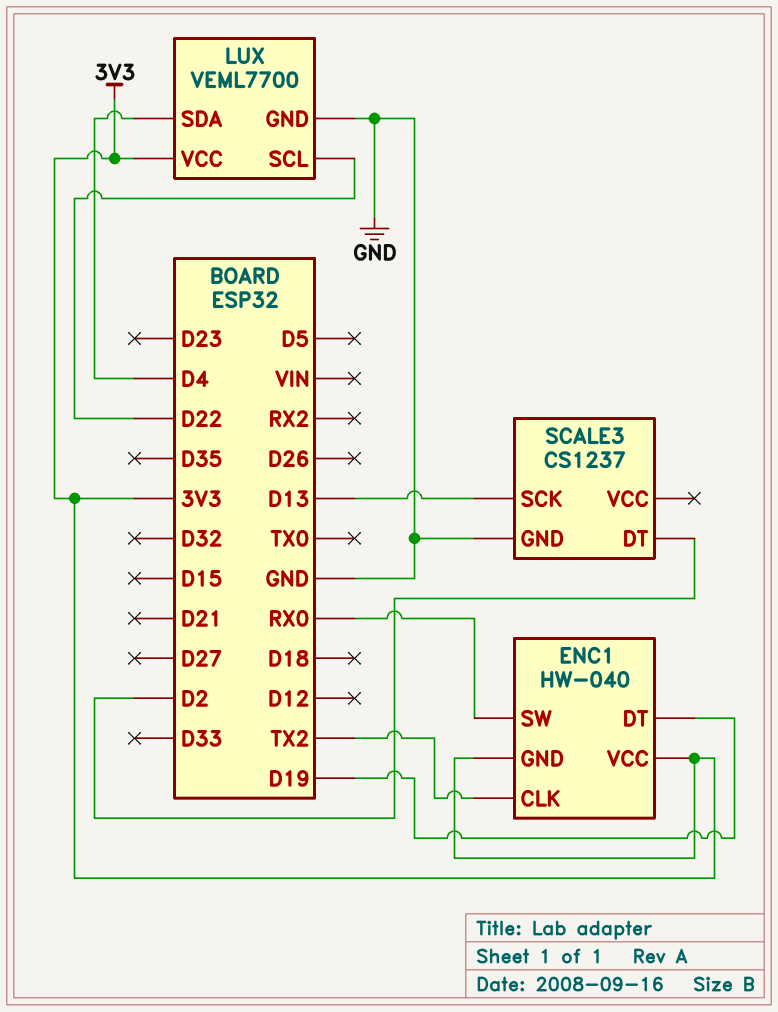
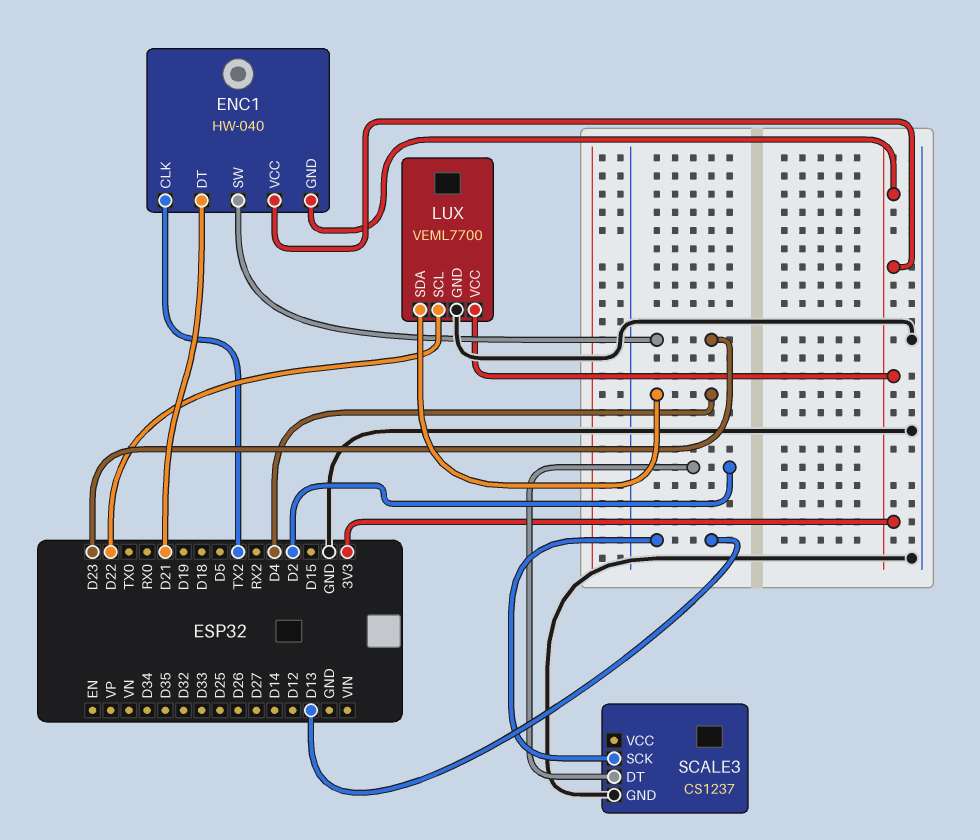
ENC1 pin DT: D19 -> D21
ENC1 pin SW: RX0 -> D23

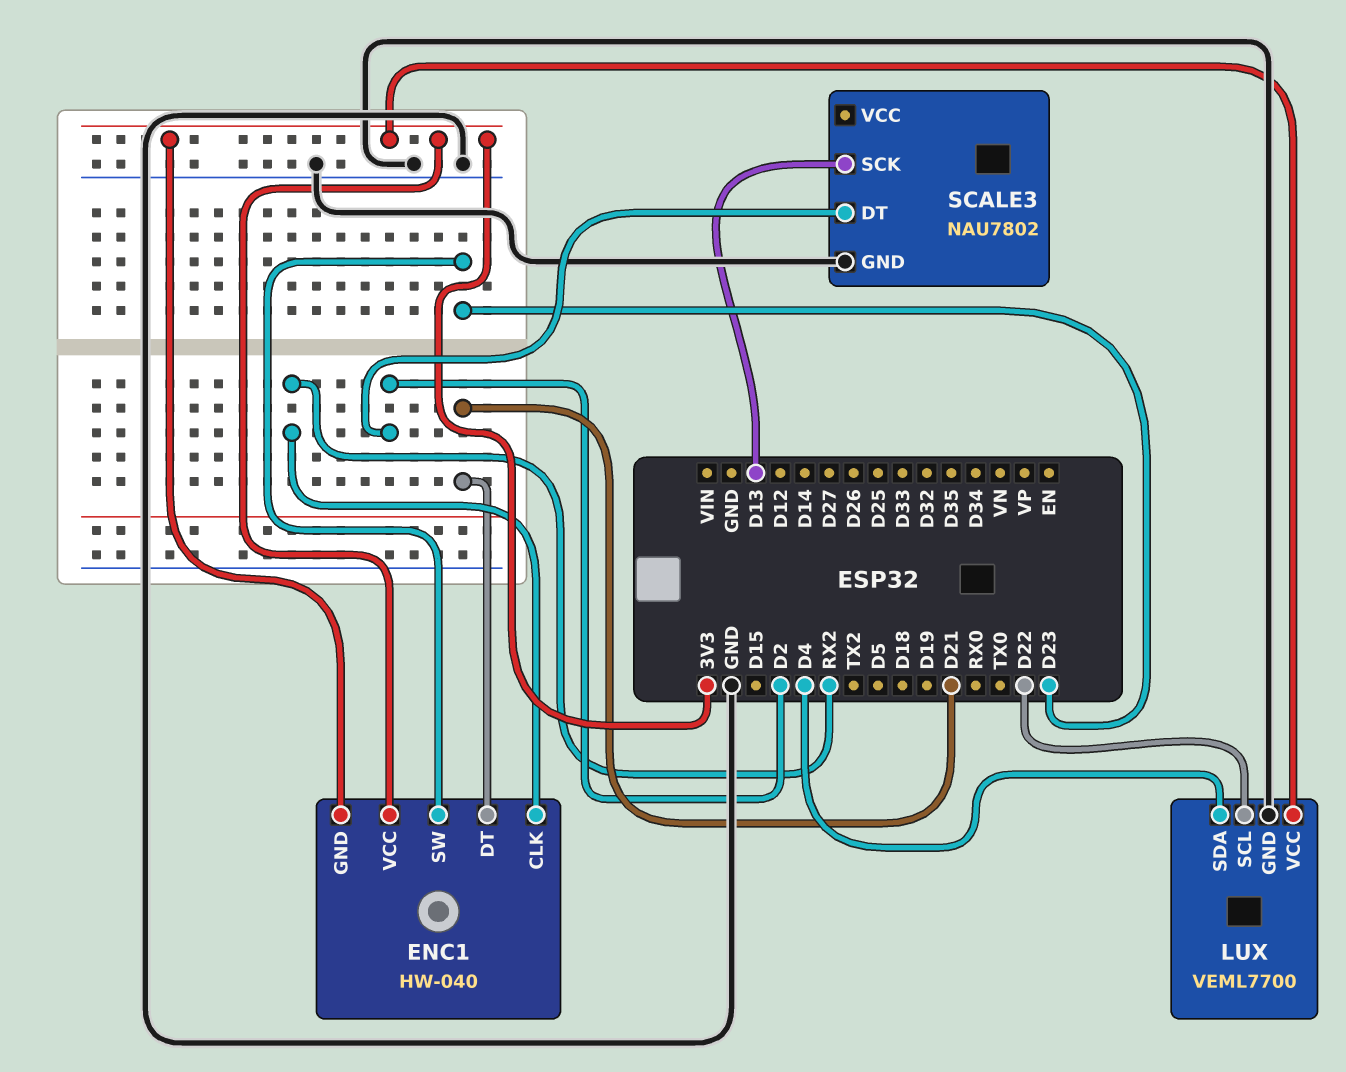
ENC1 pin CLK: TX2 -> RX2
SCALE3: CS1237 -> NAU7802

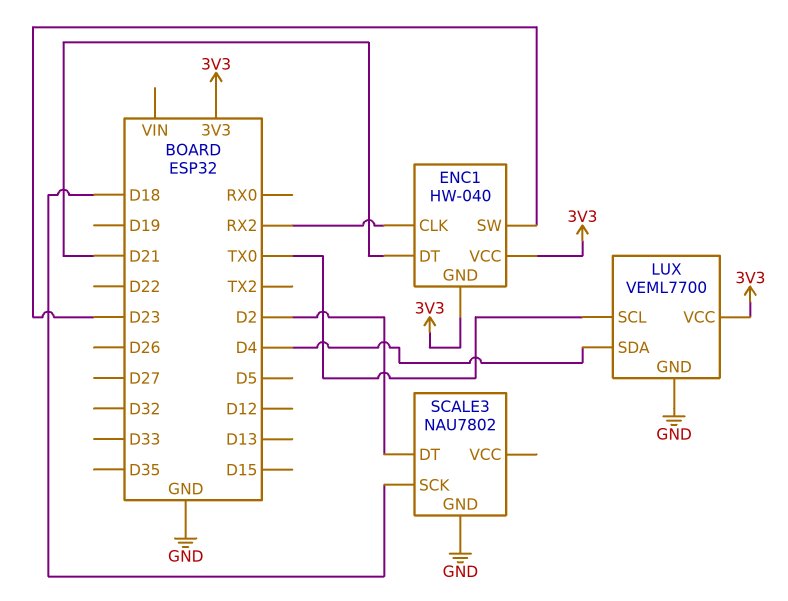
LUX pin SCL: D22 -> TX0
SCALE3 pin SCK: D13 -> D18

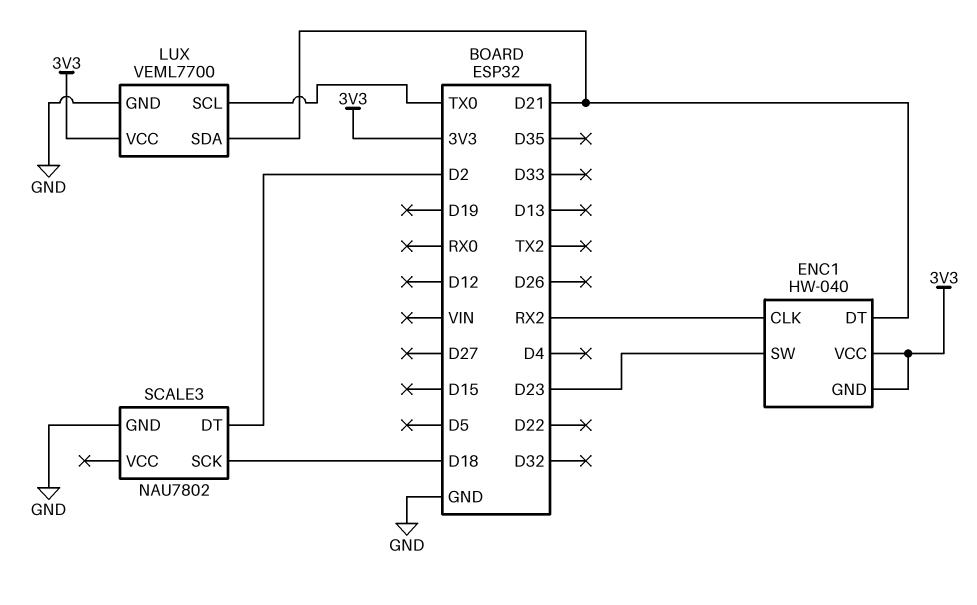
LUX pin SDA: D4 -> D21

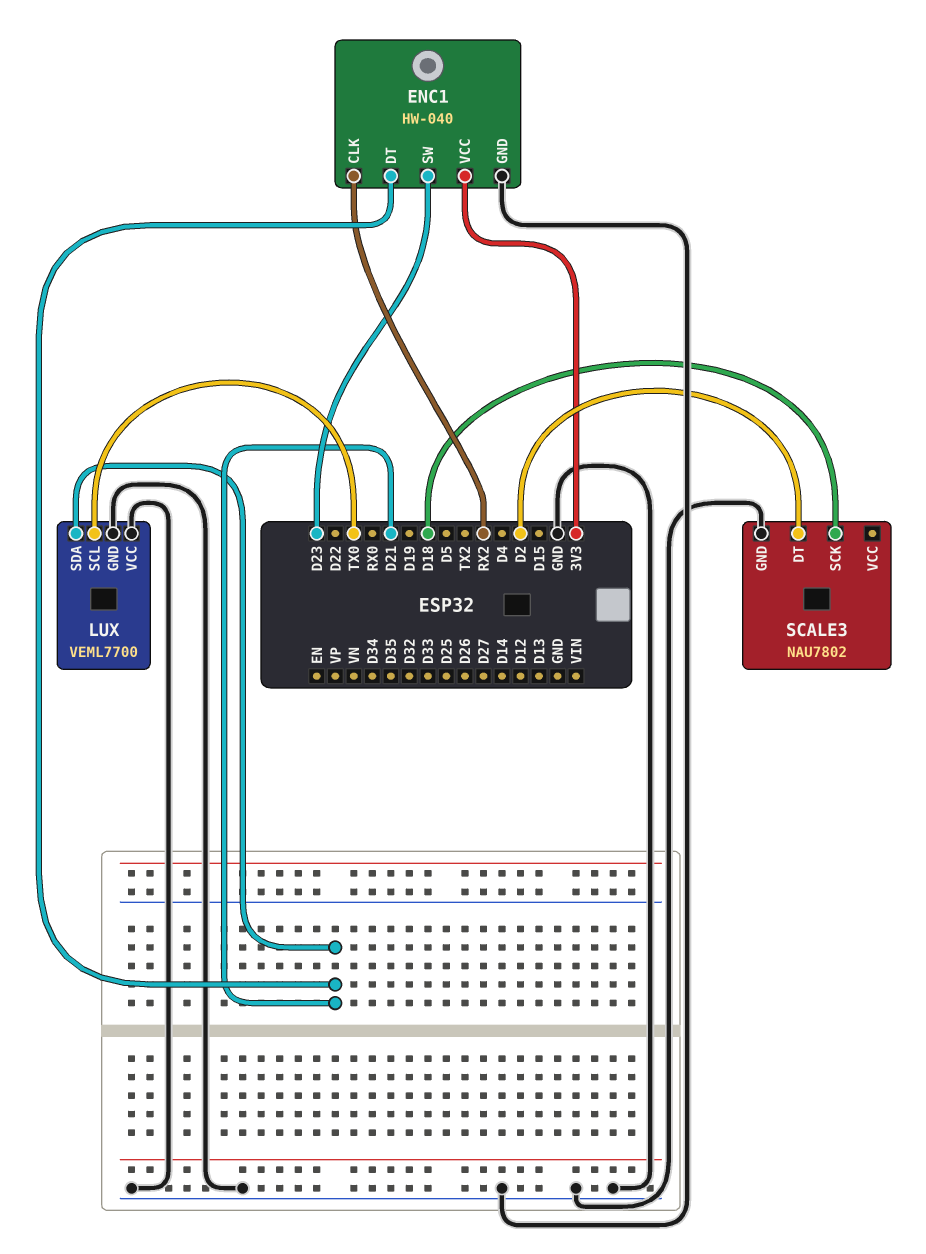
ENC1 pin GND: 3V3 -> GND
LUX pin VCC: 3V3 -> GND

